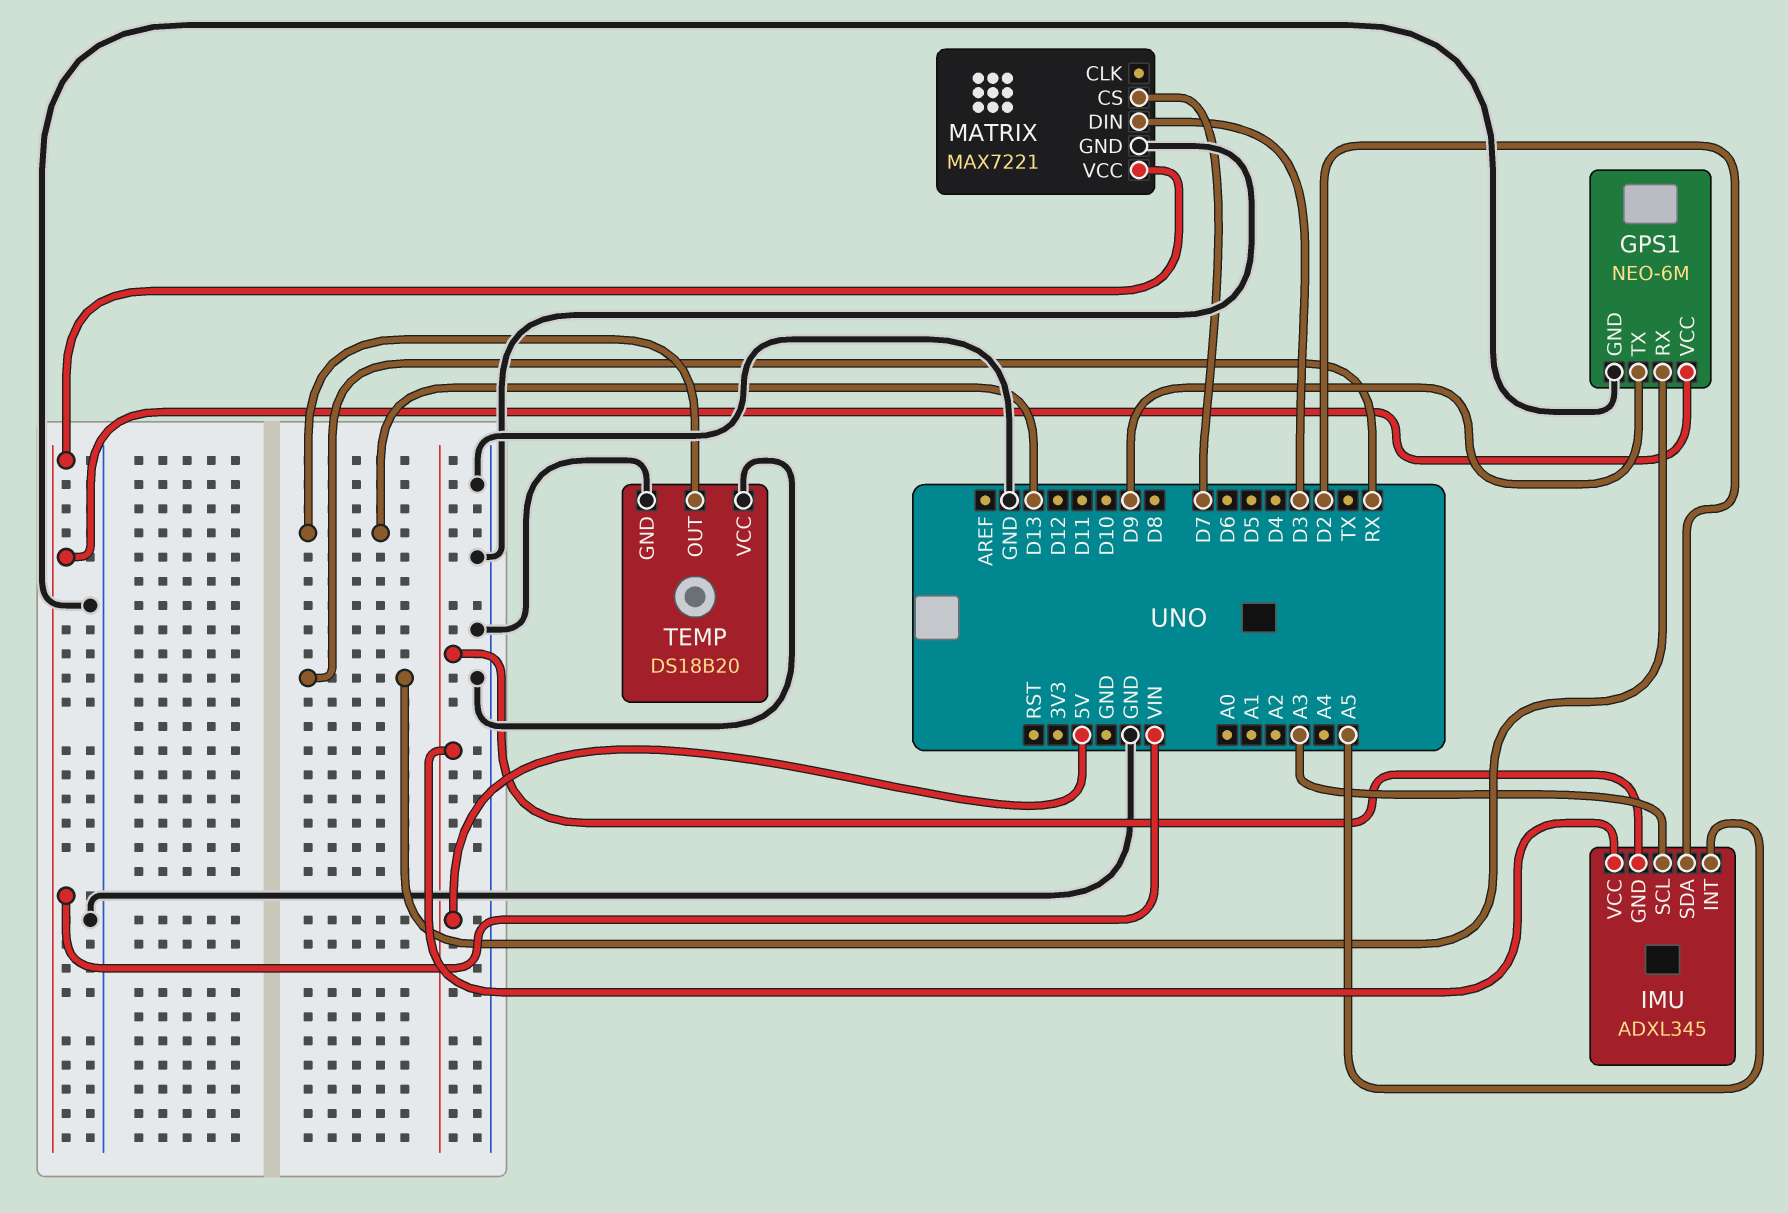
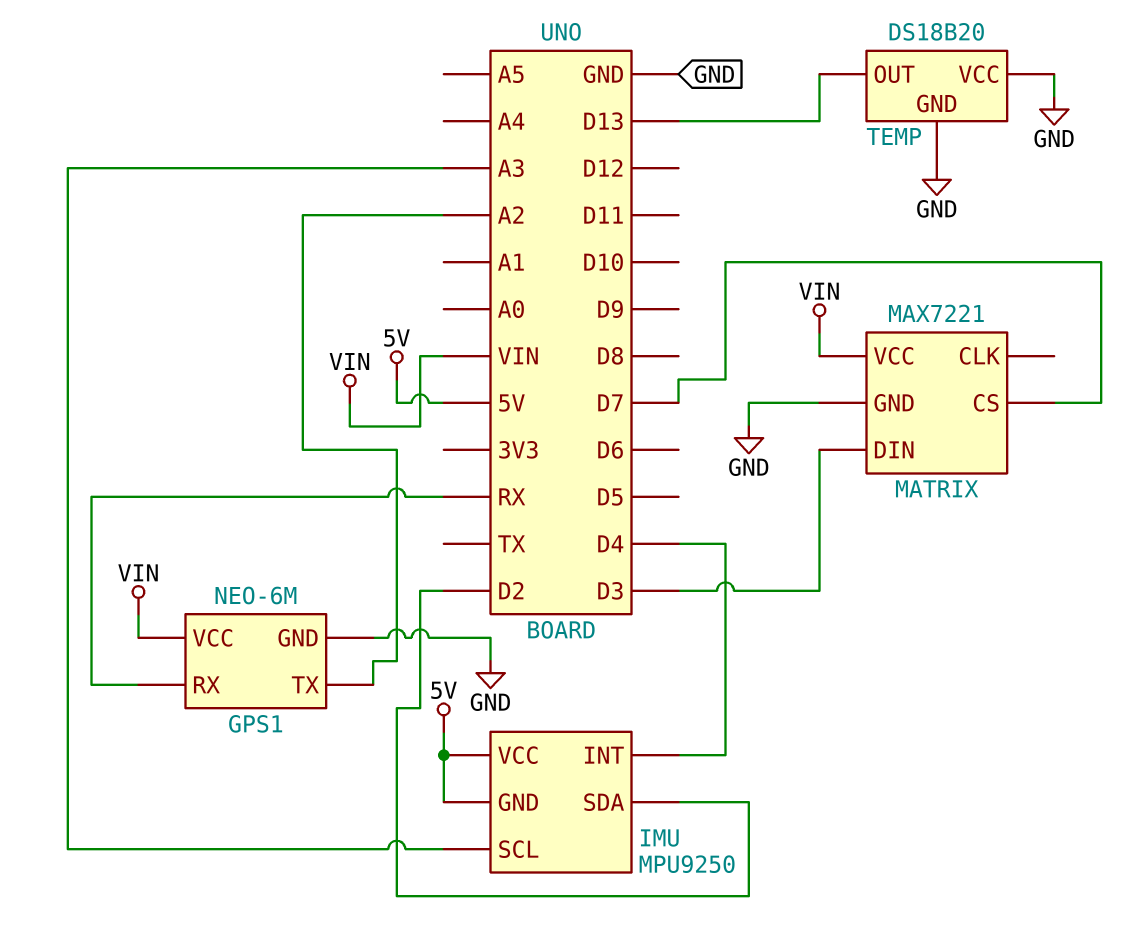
GPS1 pin TX: D9 -> A2
IMU: ADXL345 -> MPU9250
IMU pin INT: A5 -> D4

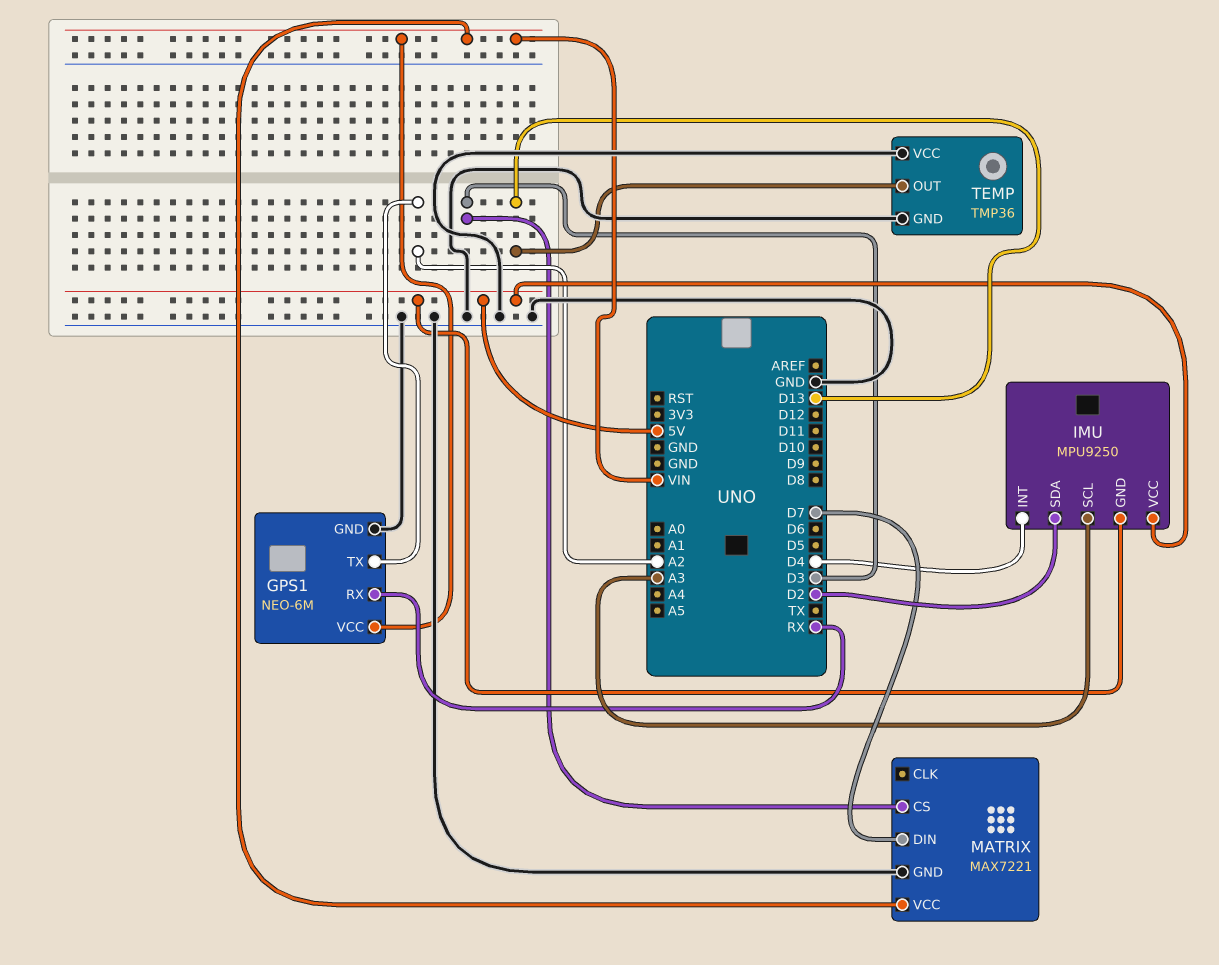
MATRIX pin CS: D7 -> D3
MATRIX pin DIN: D3 -> D7
TEMP: DS18B20 -> TMP36

